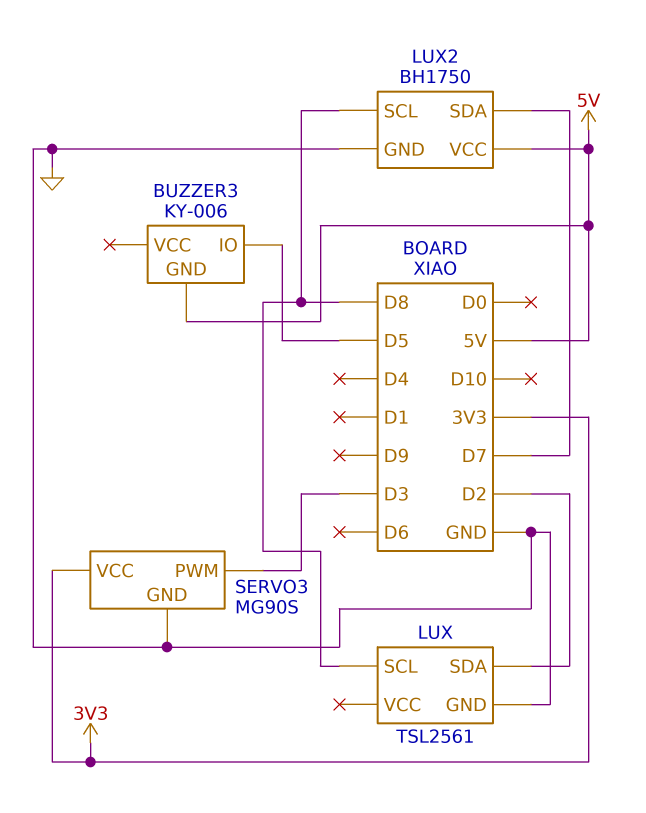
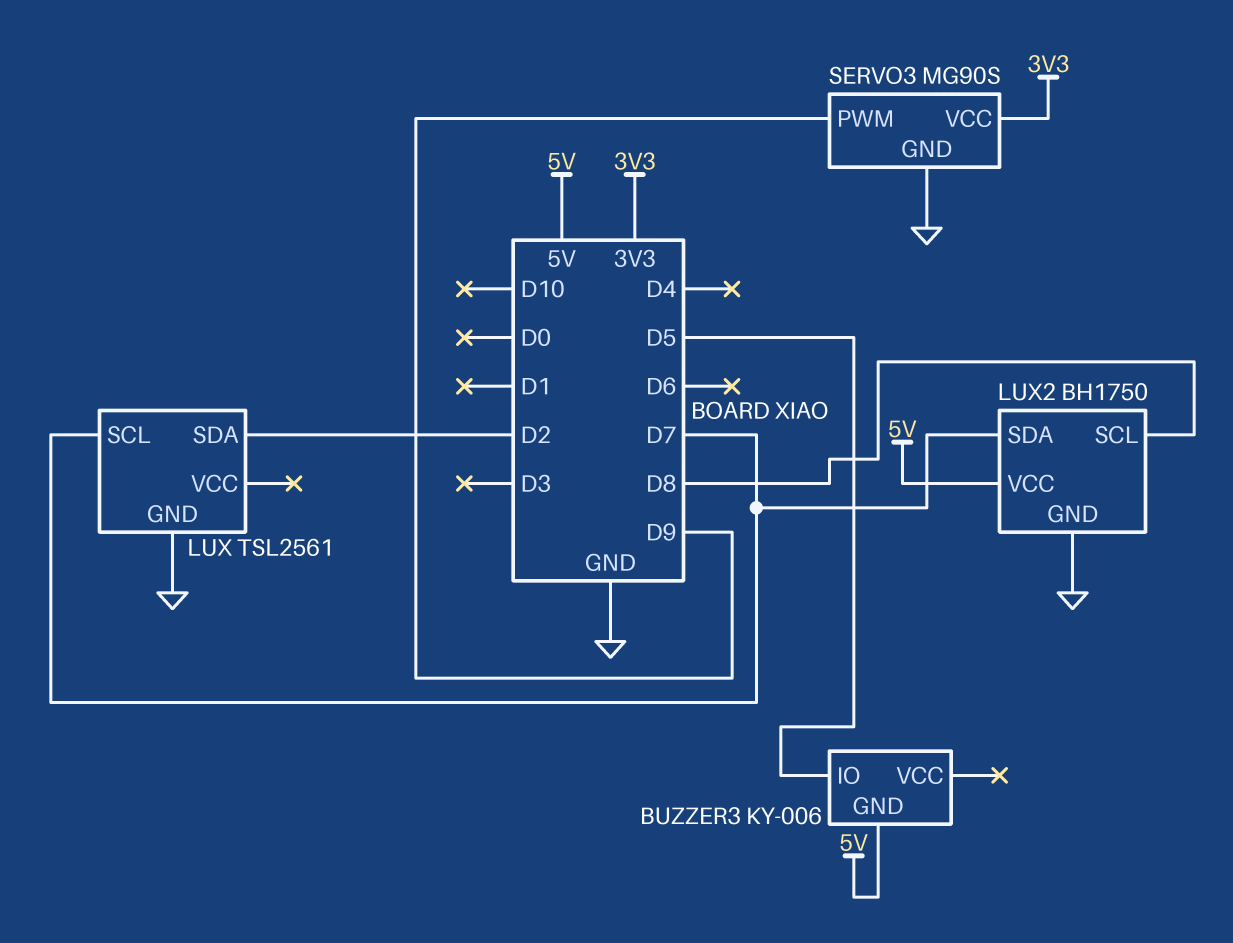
LUX pin SCL: D8 -> D7
SERVO3 pin PWM: D3 -> D9

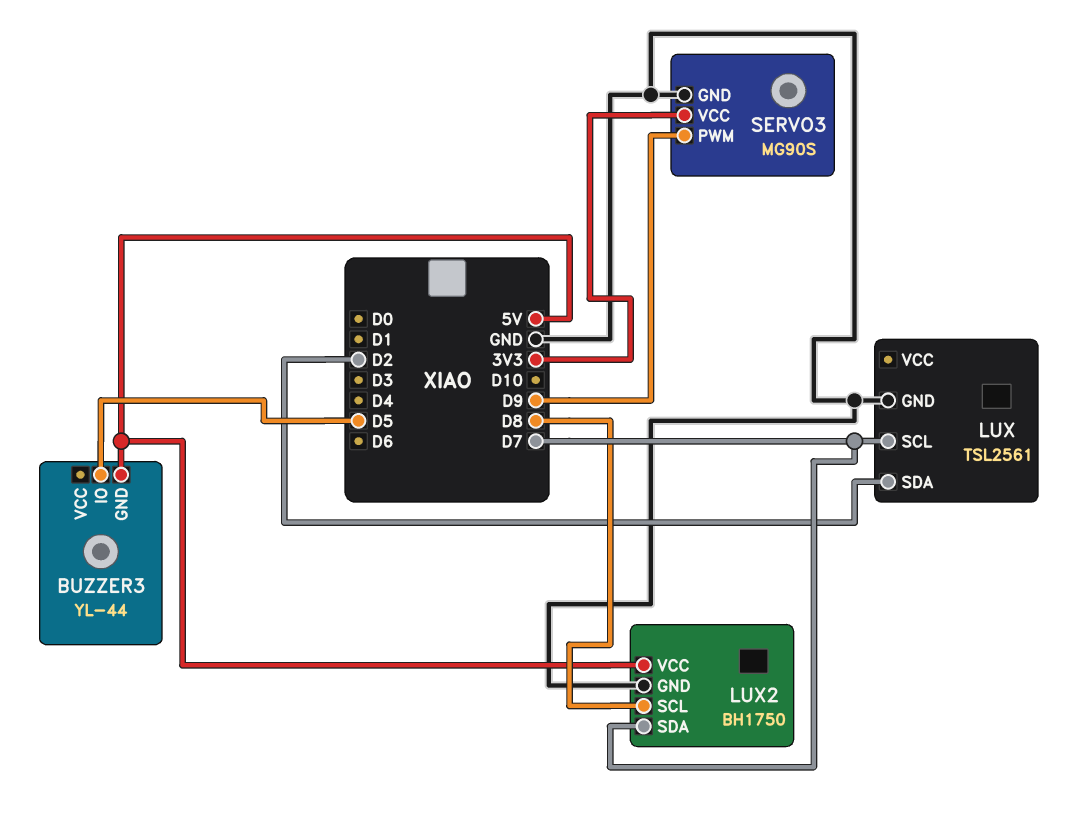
BUZZER3: KY-006 -> YL-44

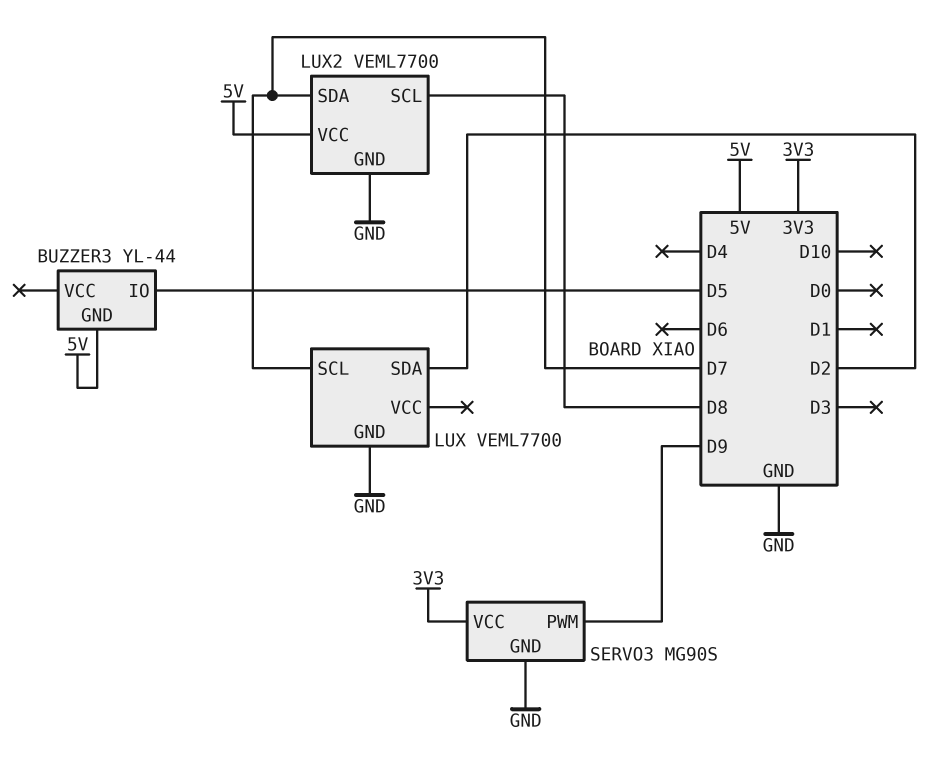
LUX: TSL2561 -> VEML7700
LUX2: BH1750 -> VEML7700

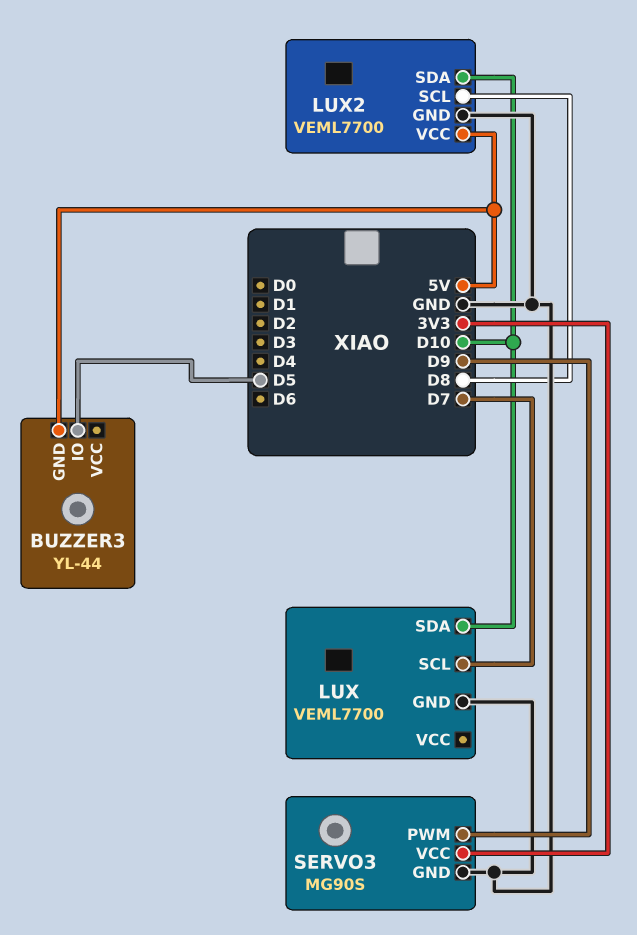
LUX pin SDA: D2 -> D10
LUX2 pin SDA: D7 -> D10

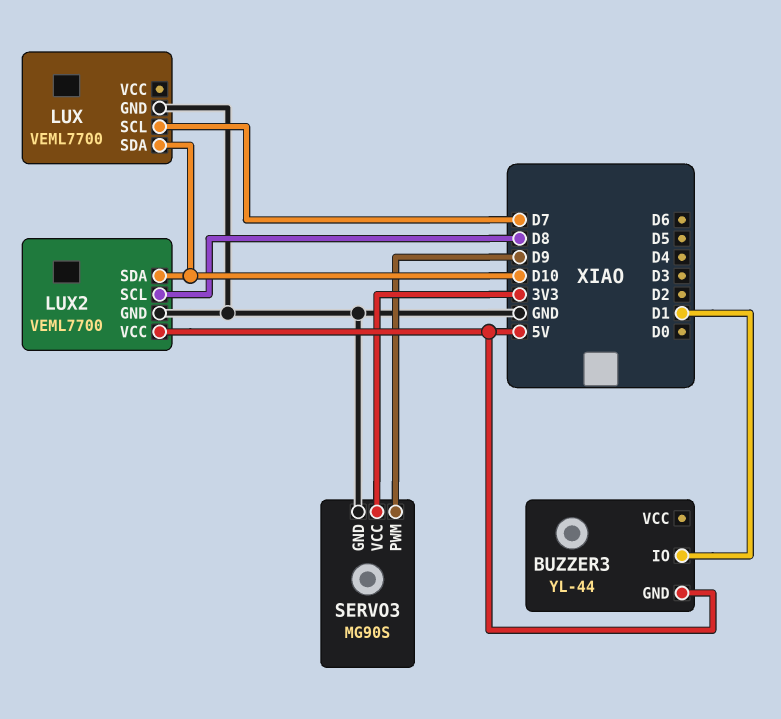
BUZZER3 pin IO: D5 -> D1

